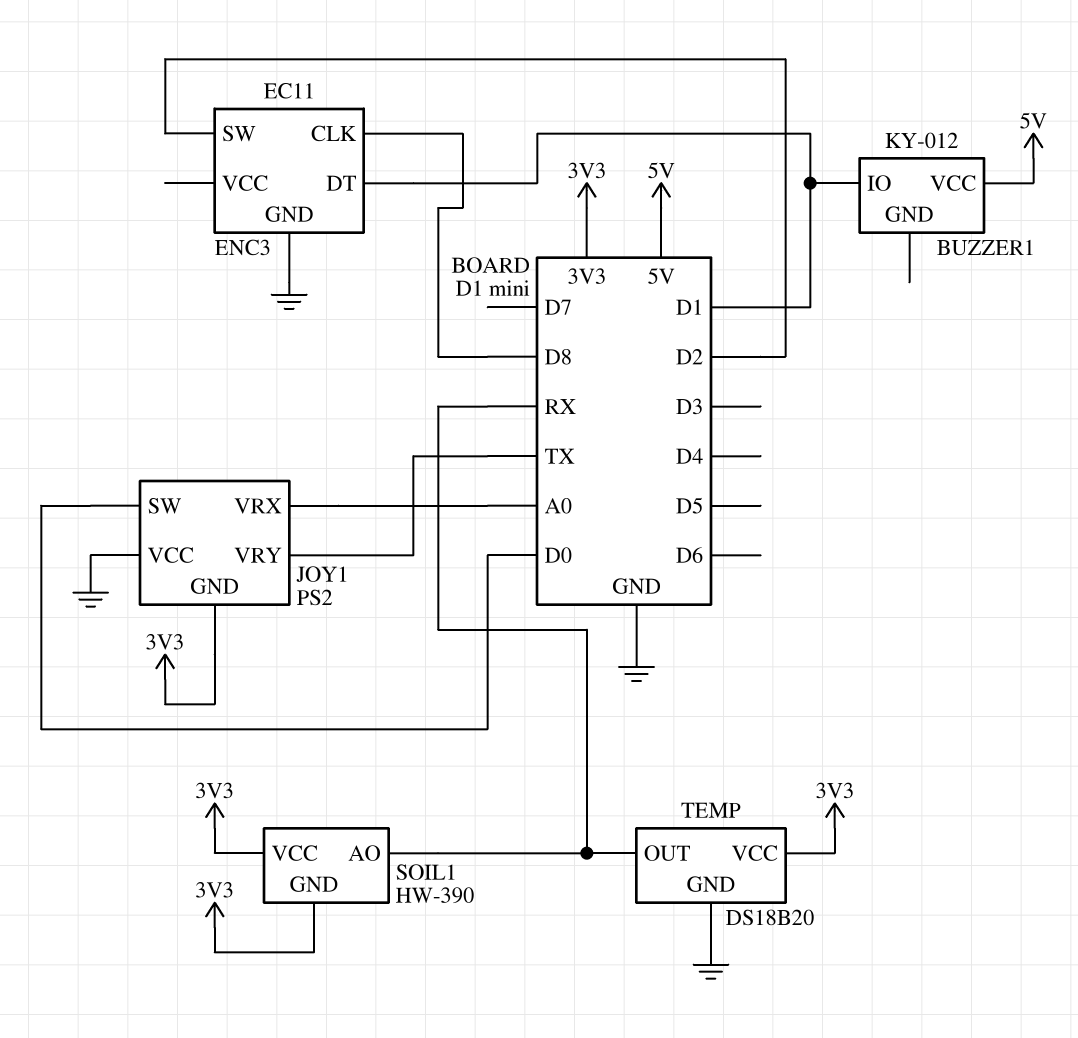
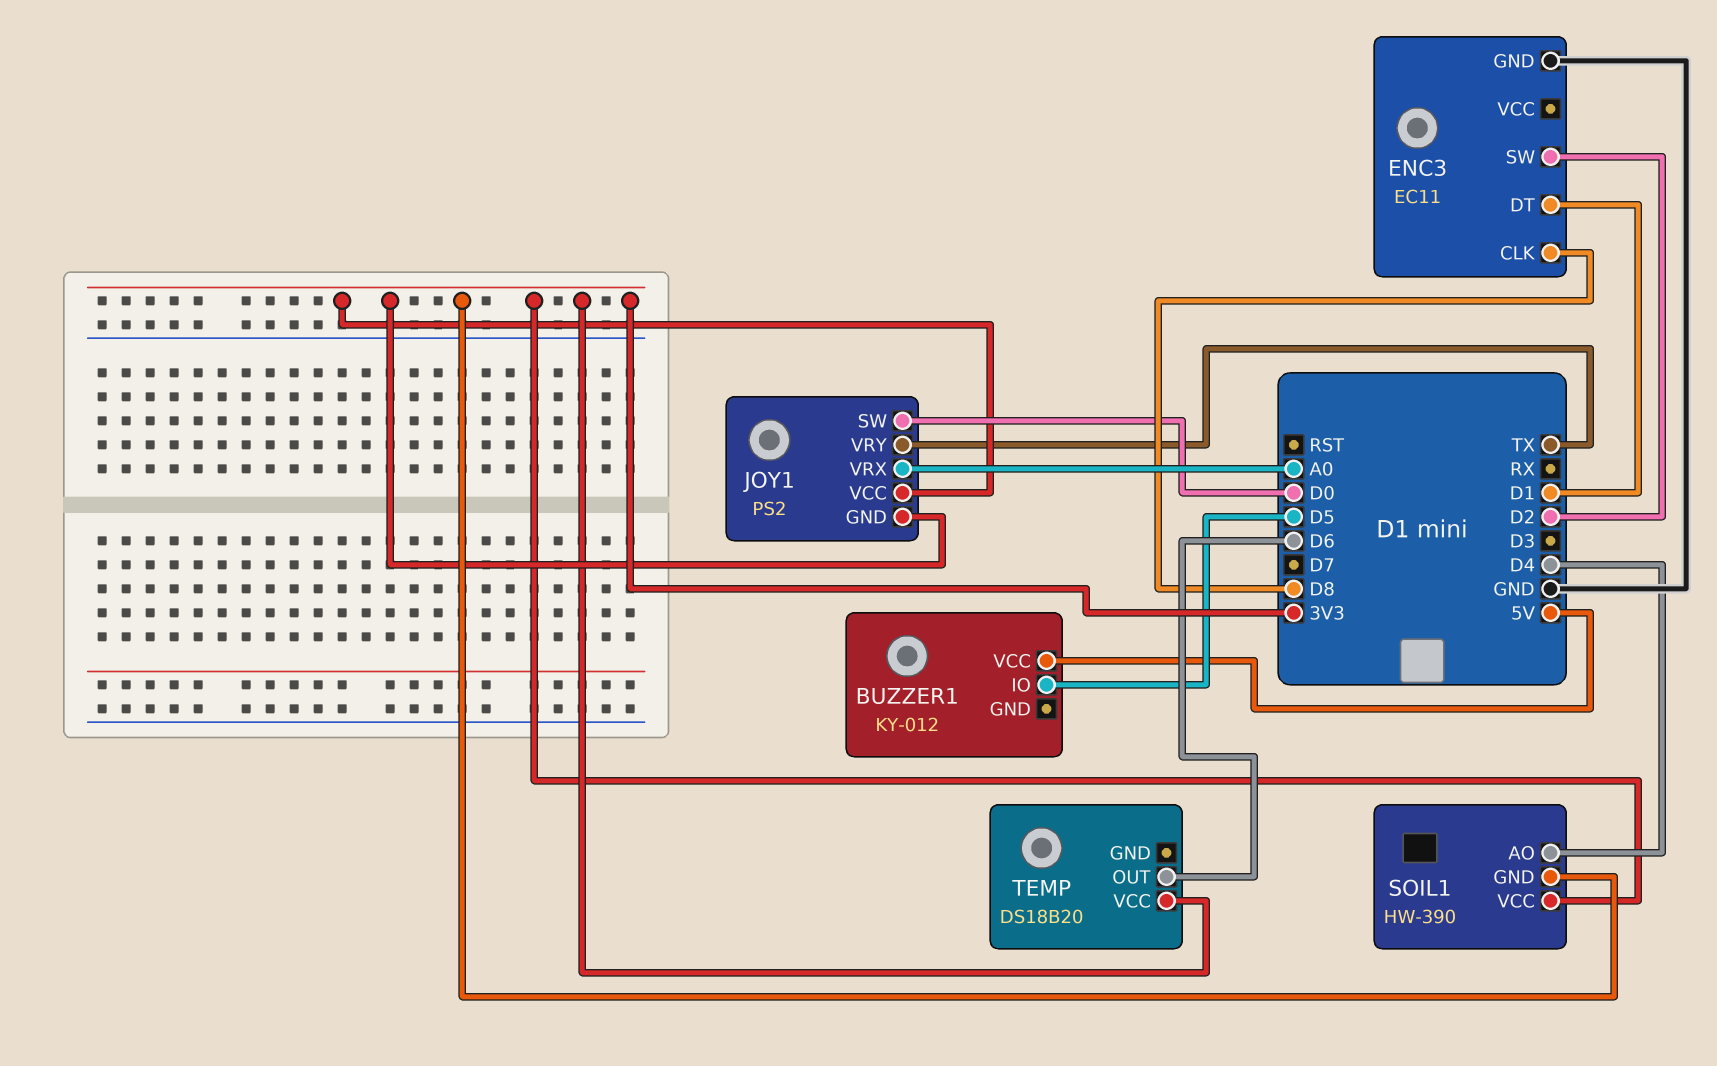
BUZZER1 pin IO: D1 -> D5
JOY1 pin VCC: GND -> 3V3
SOIL1 pin AO: RX -> D4
TEMP pin GND: GND -> none
TEMP pin OUT: RX -> D6

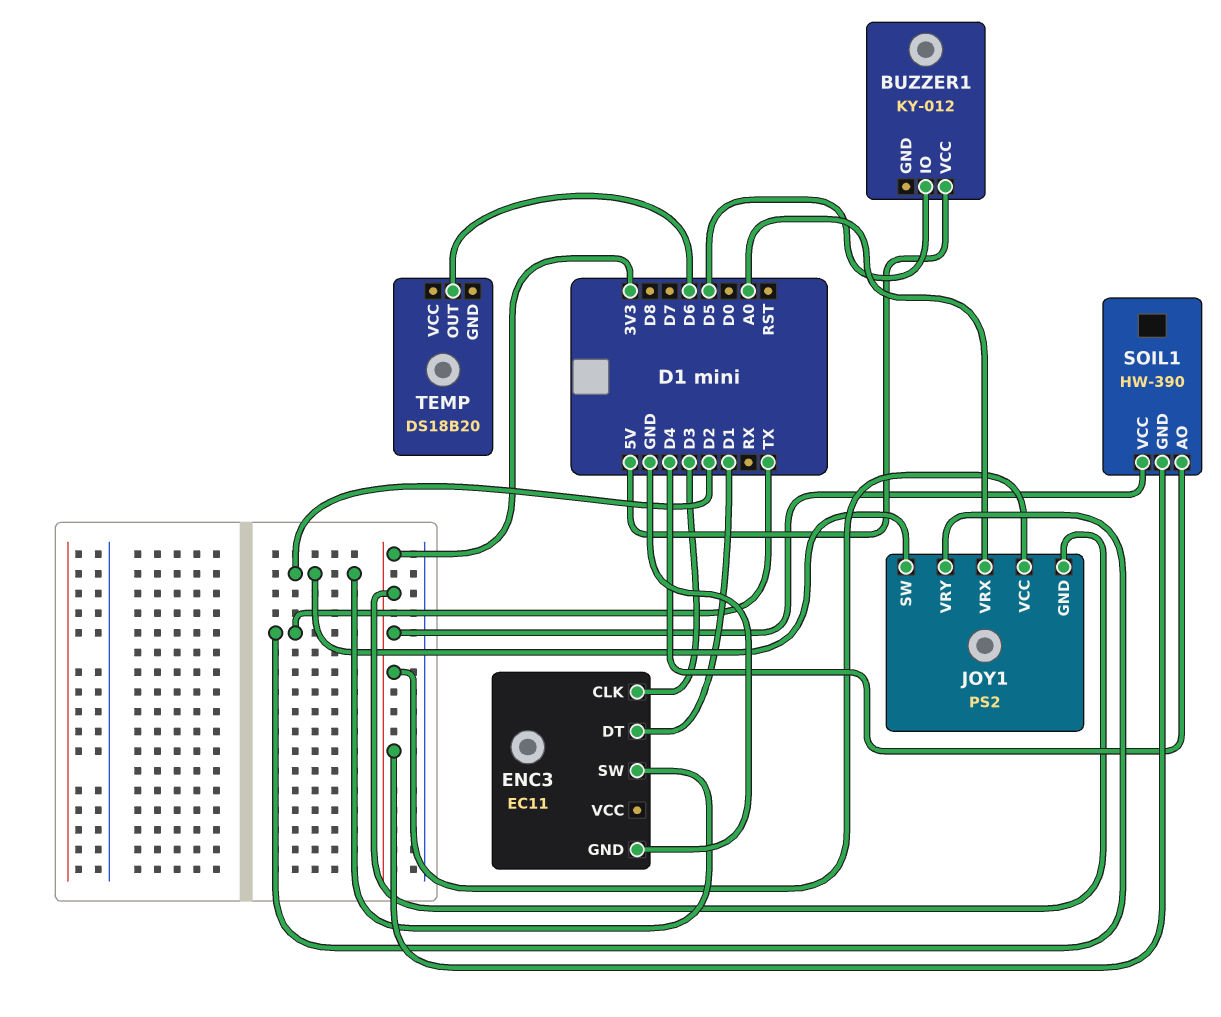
ENC3 pin CLK: D8 -> D3
JOY1 pin SW: D0 -> D2
TEMP pin VCC: 3V3 -> none

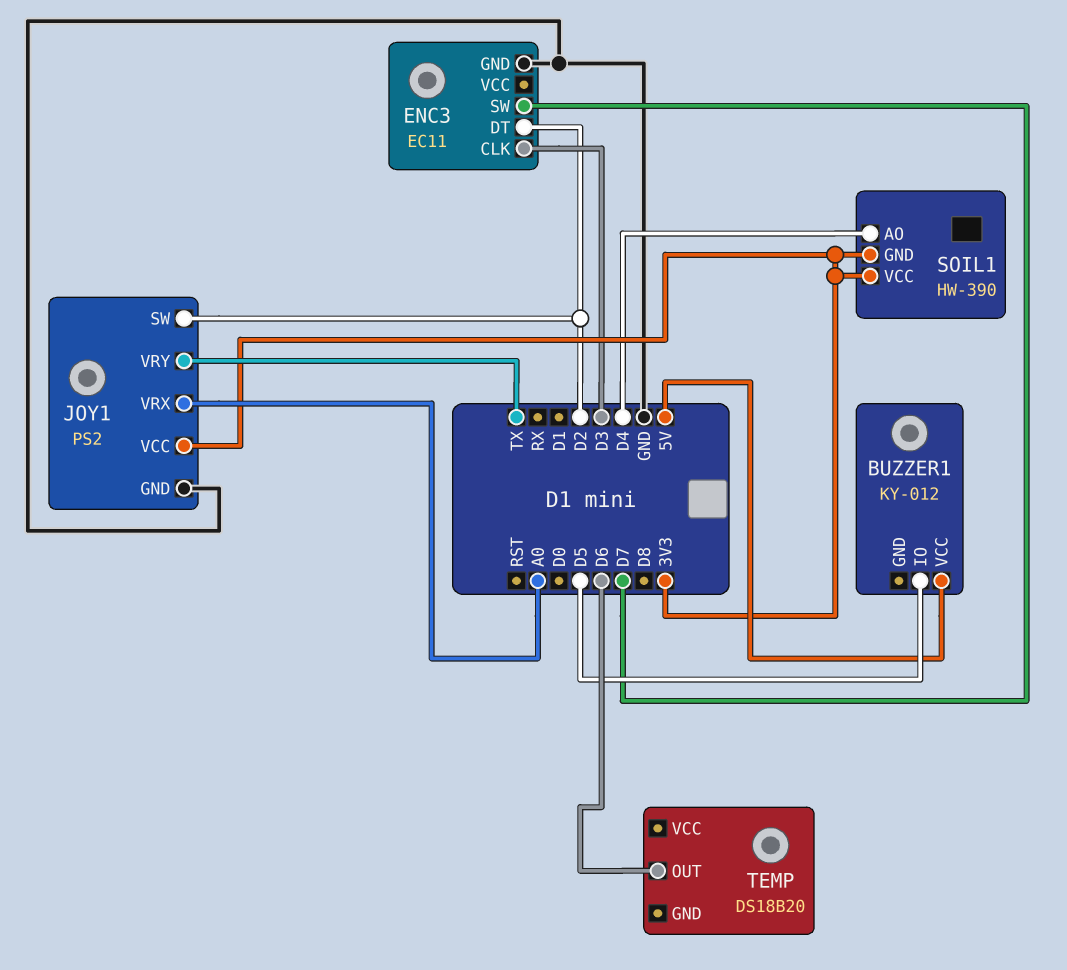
ENC3 pin DT: D1 -> D2
ENC3 pin SW: D2 -> D7
JOY1 pin GND: 3V3 -> GND

